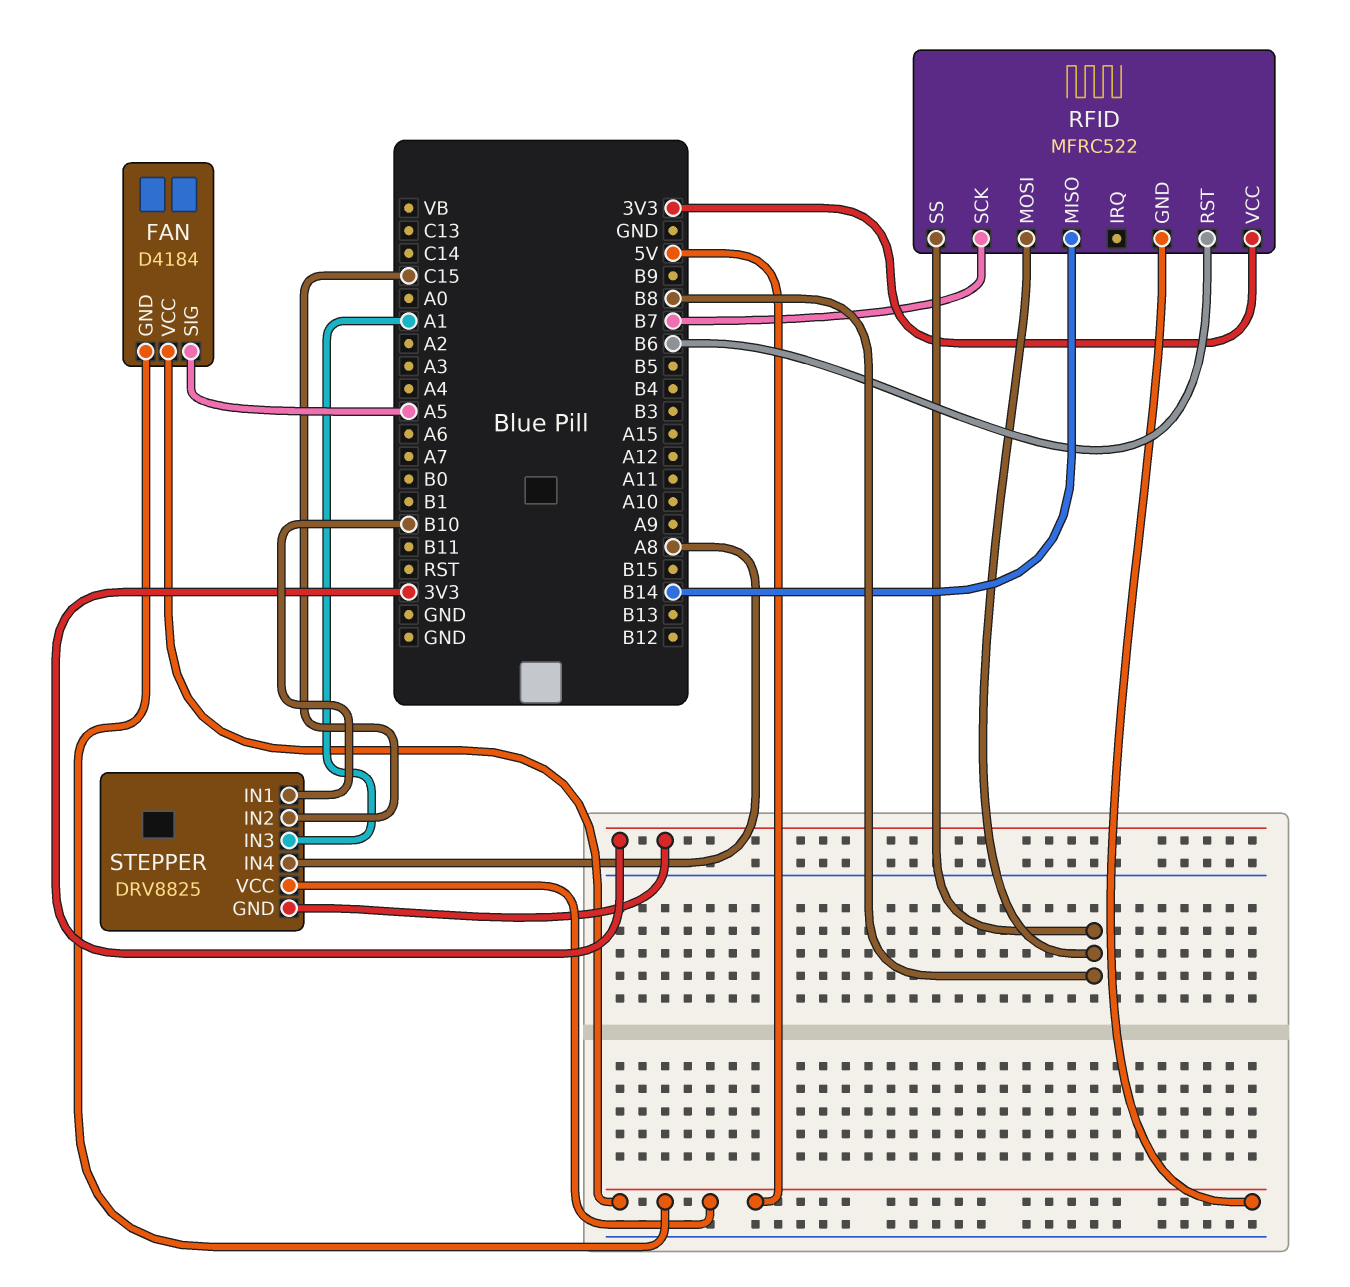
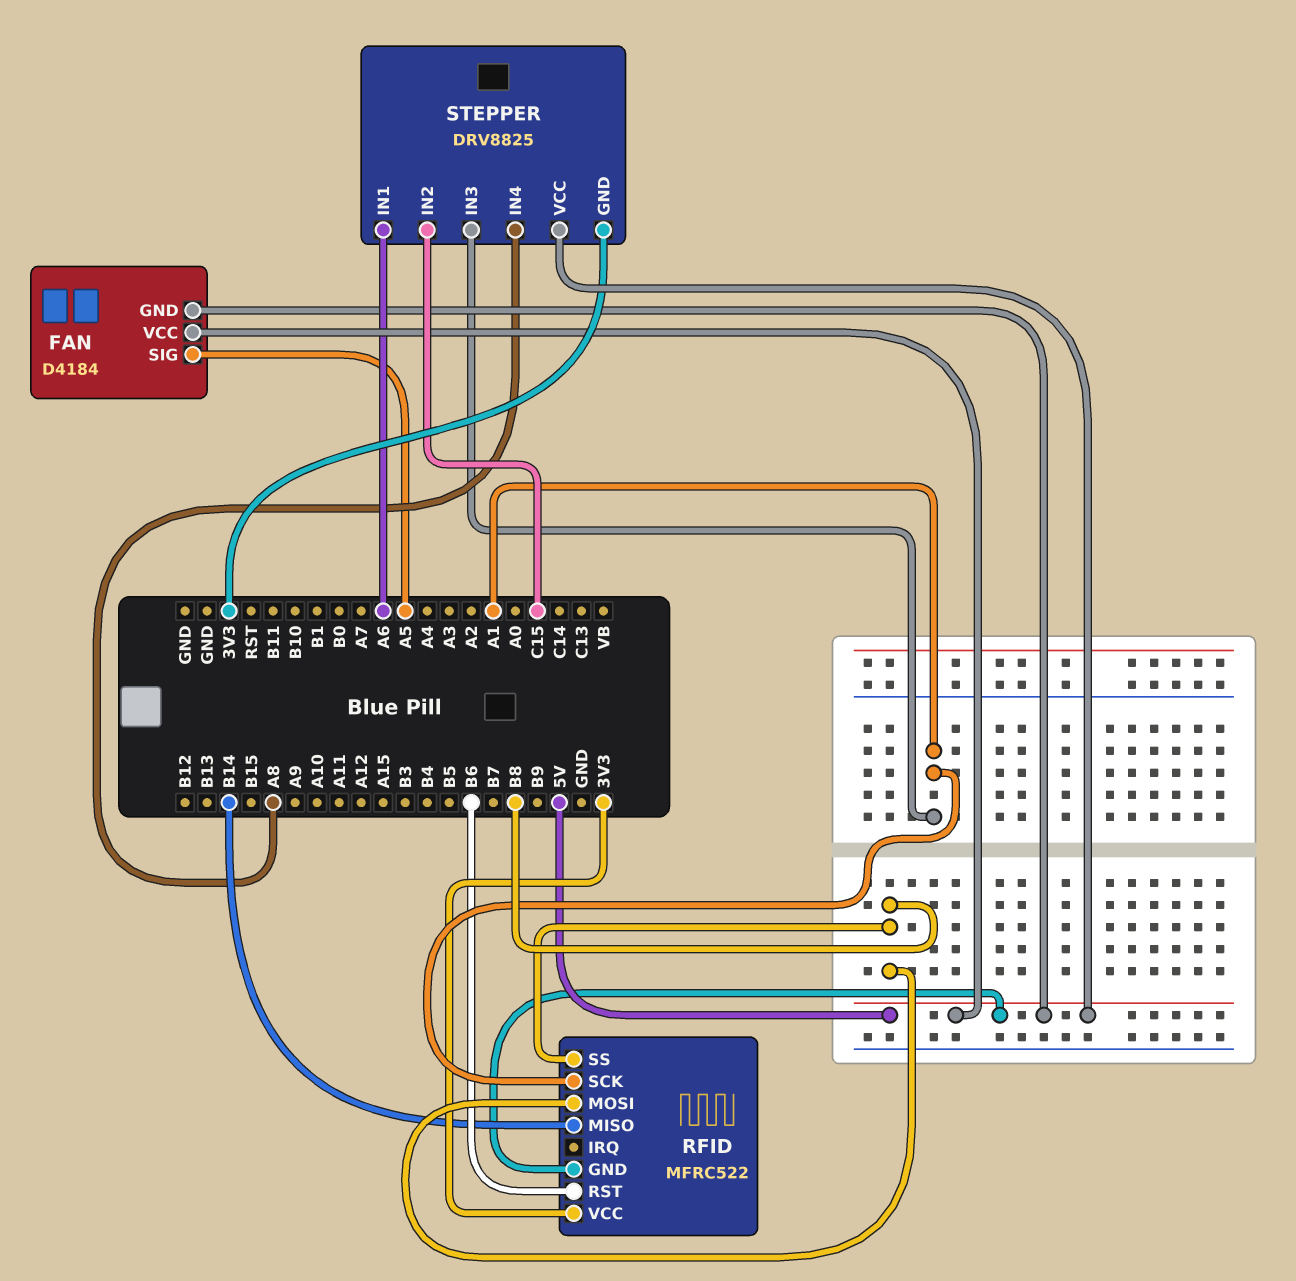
RFID pin SCK: B7 -> A1
STEPPER pin IN1: B10 -> A6

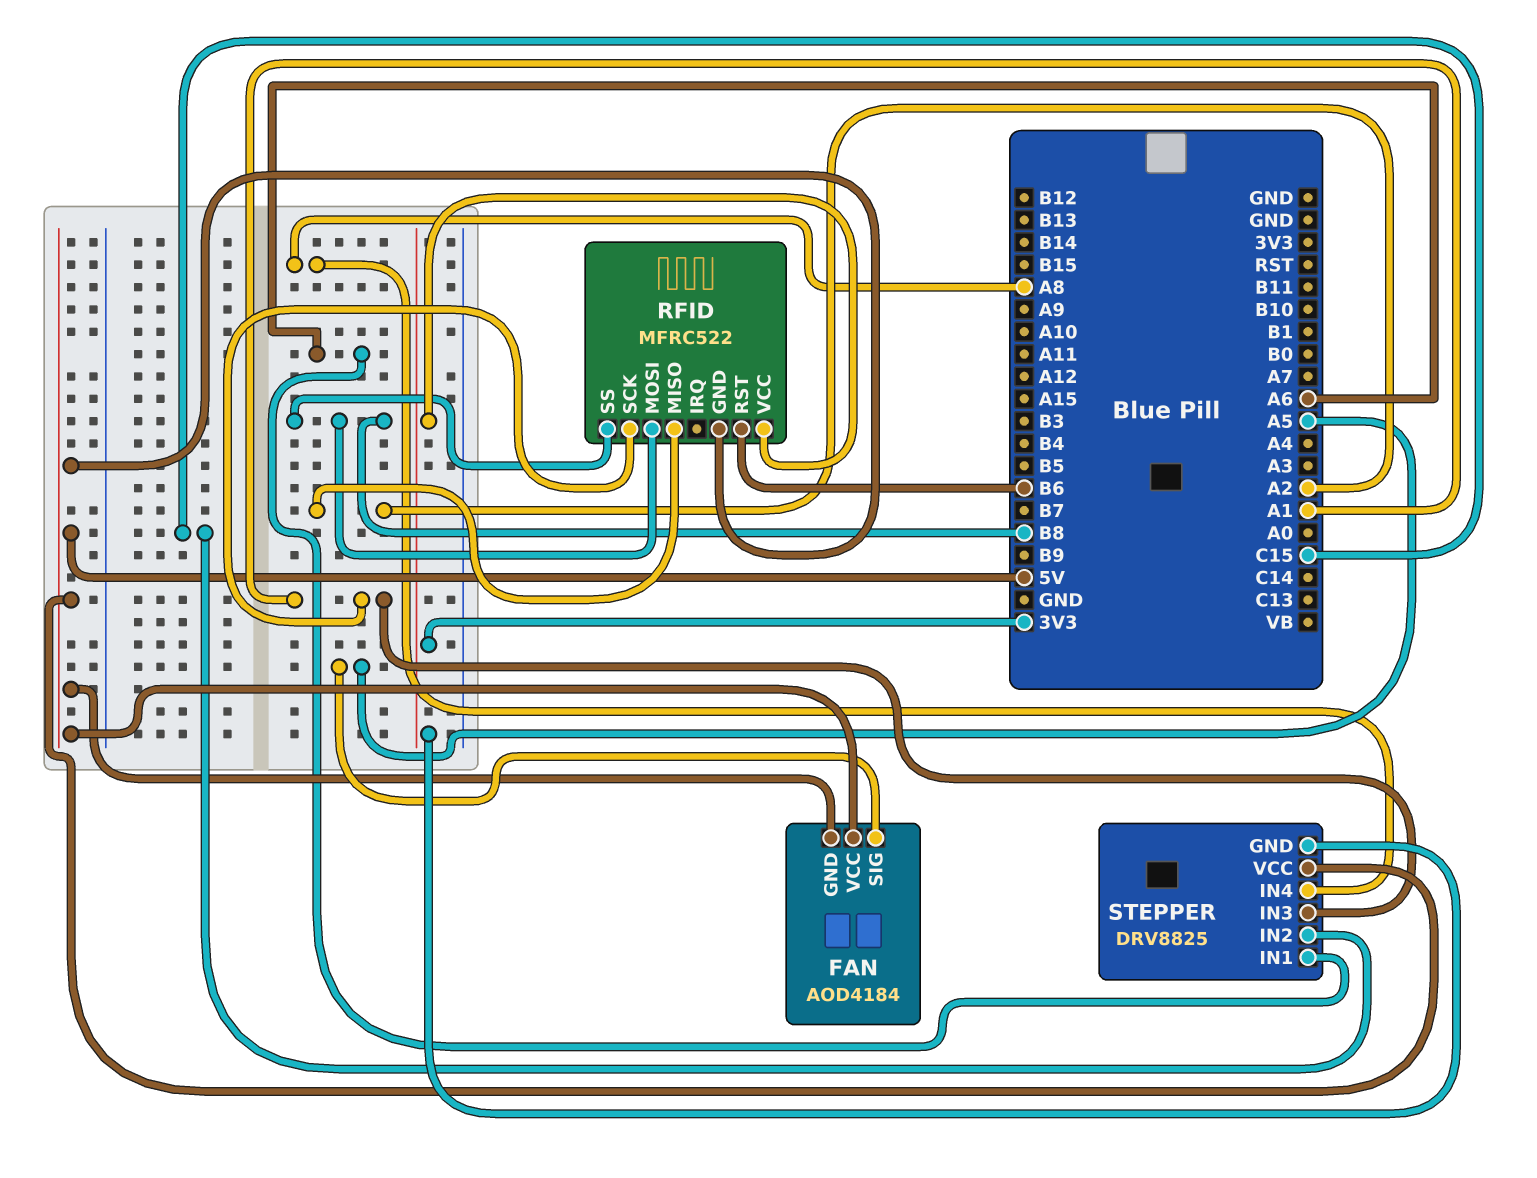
FAN: D4184 -> AOD4184
RFID pin MISO: B14 -> A2

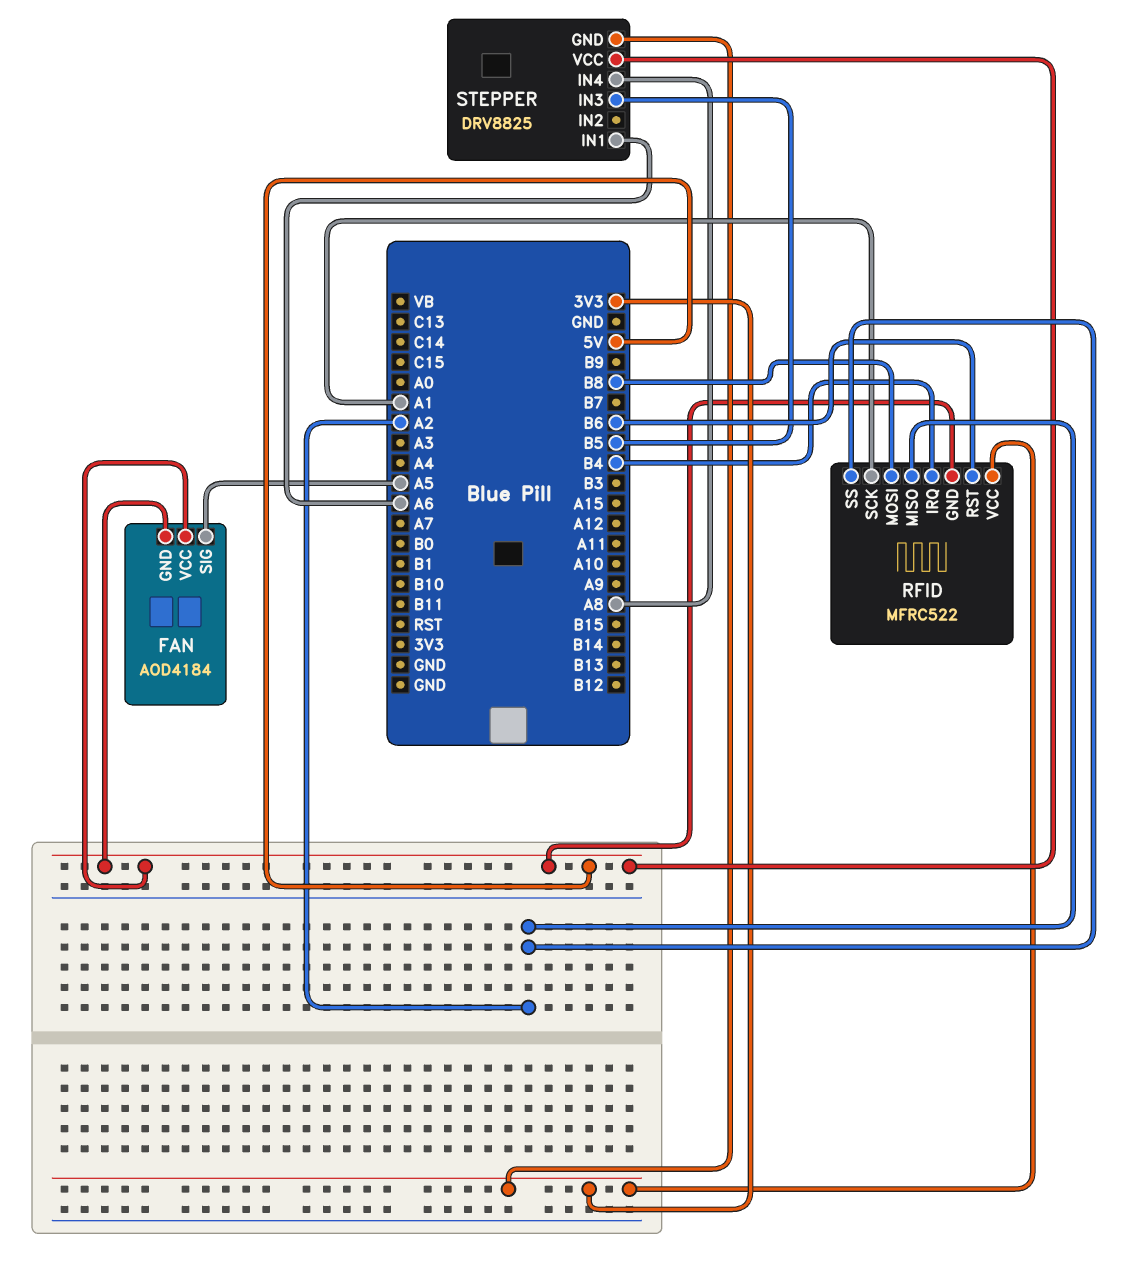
RFID pin IRQ: none -> B4
RFID pin SS: B8 -> A2
STEPPER pin IN2: C15 -> none
STEPPER pin IN3: A1 -> B5

